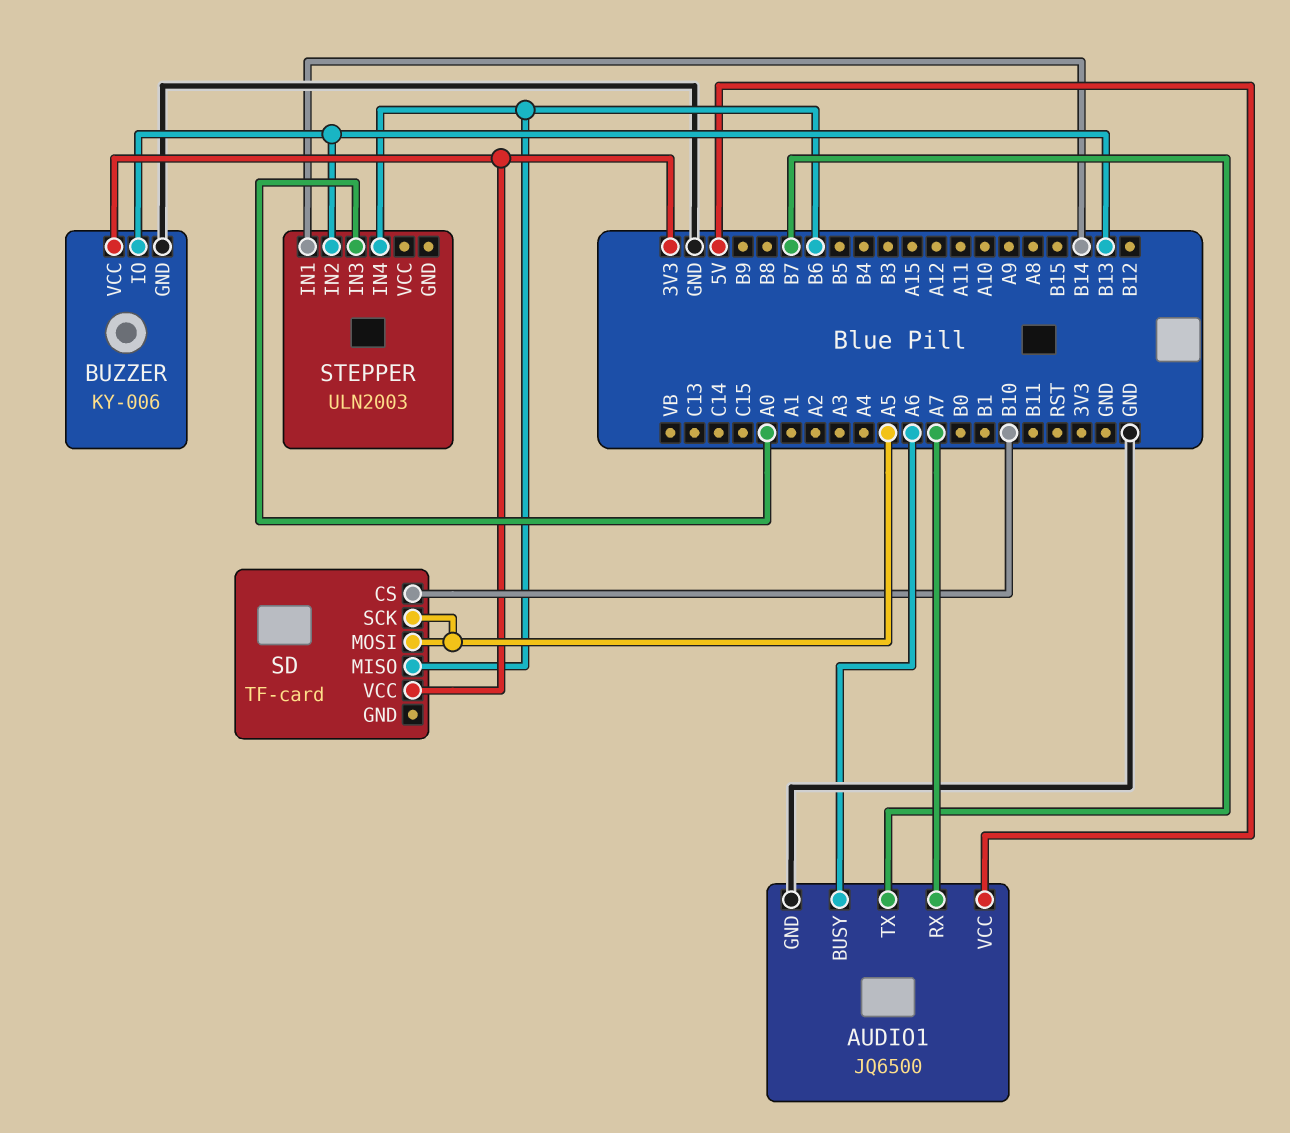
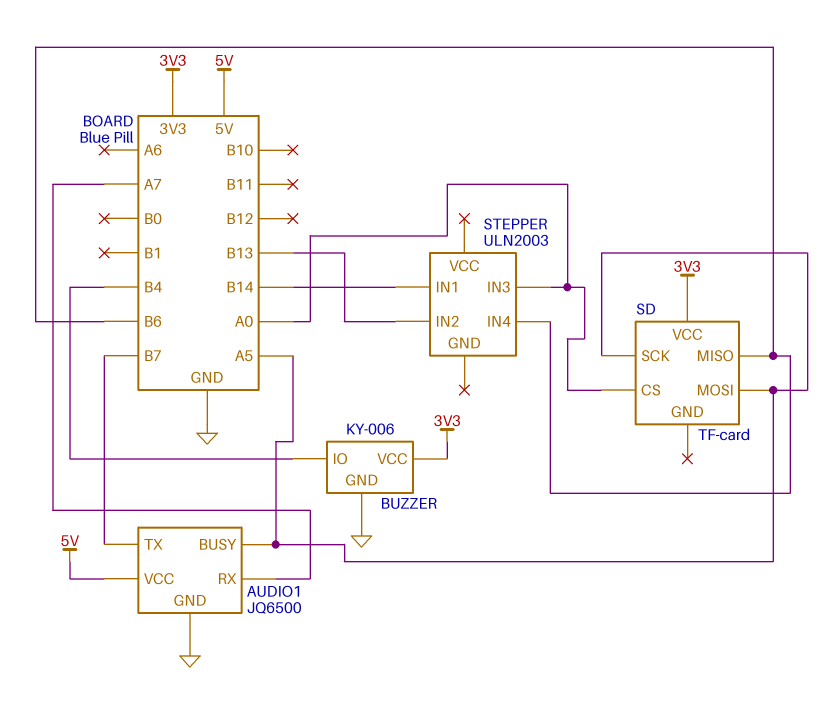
AUDIO1 pin BUSY: A6 -> A5
BUZZER pin IO: B13 -> B4
SD pin CS: B10 -> A0

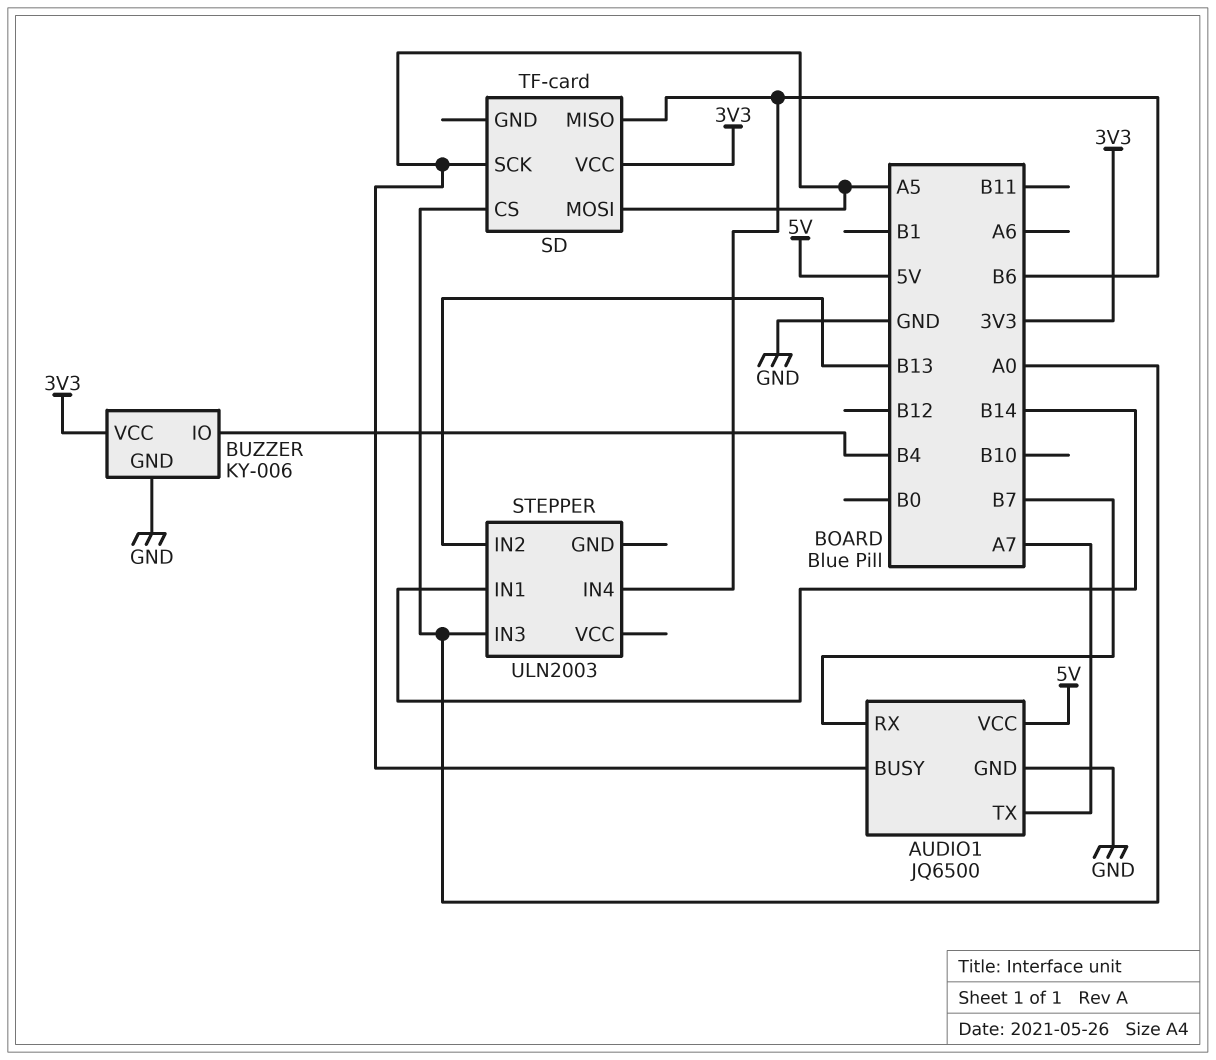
AUDIO1 pin RX: A7 -> B7
AUDIO1 pin TX: B7 -> A7

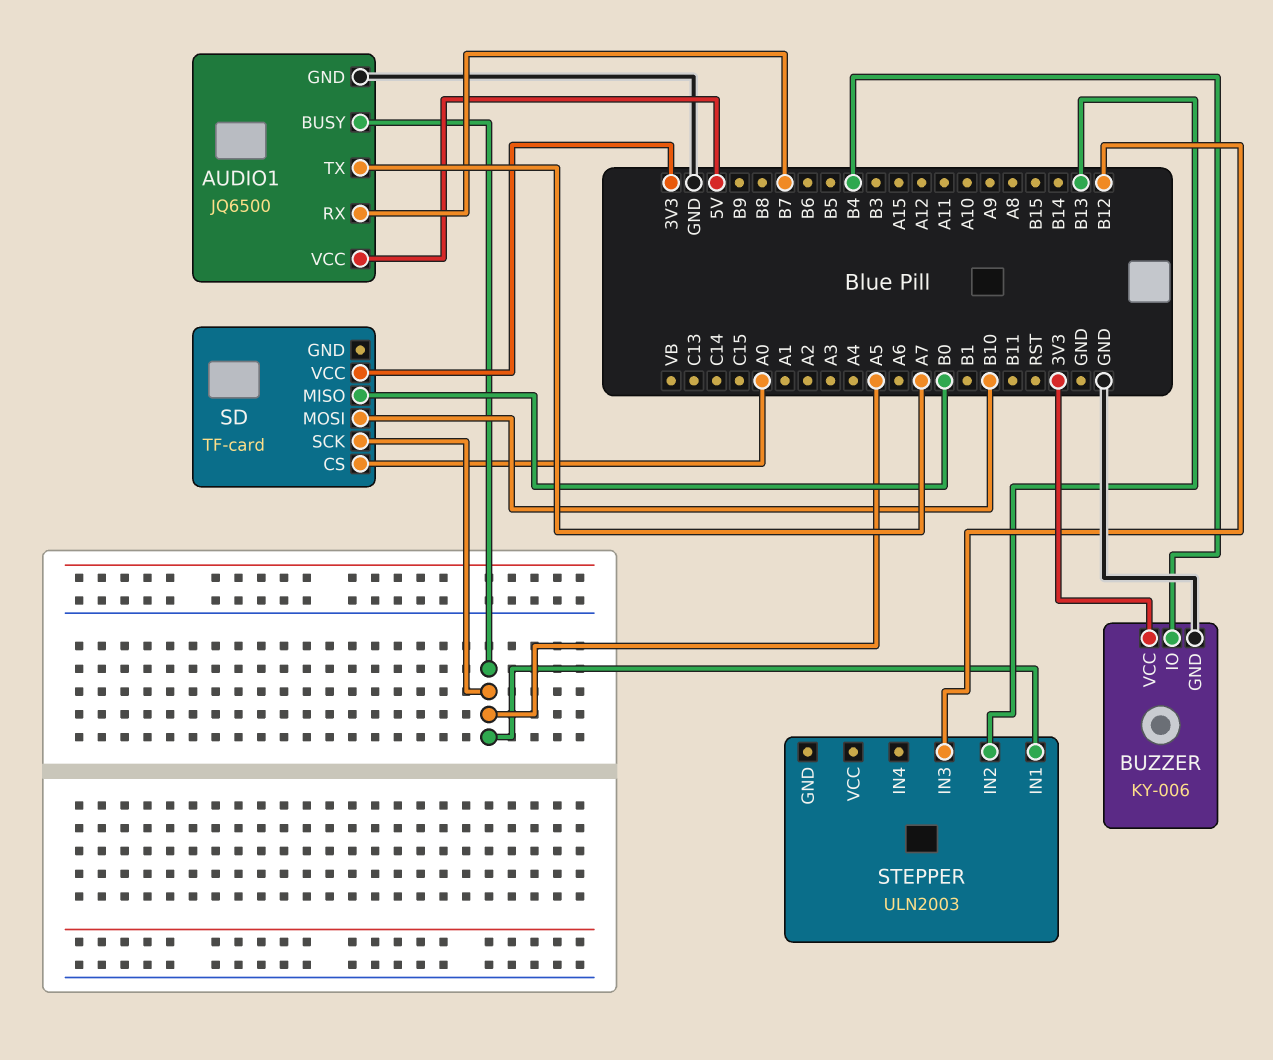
SD pin MISO: B6 -> B0
SD pin MOSI: A5 -> B10
STEPPER pin IN1: B14 -> A5
STEPPER pin IN3: A0 -> B12
STEPPER pin IN4: B6 -> none

